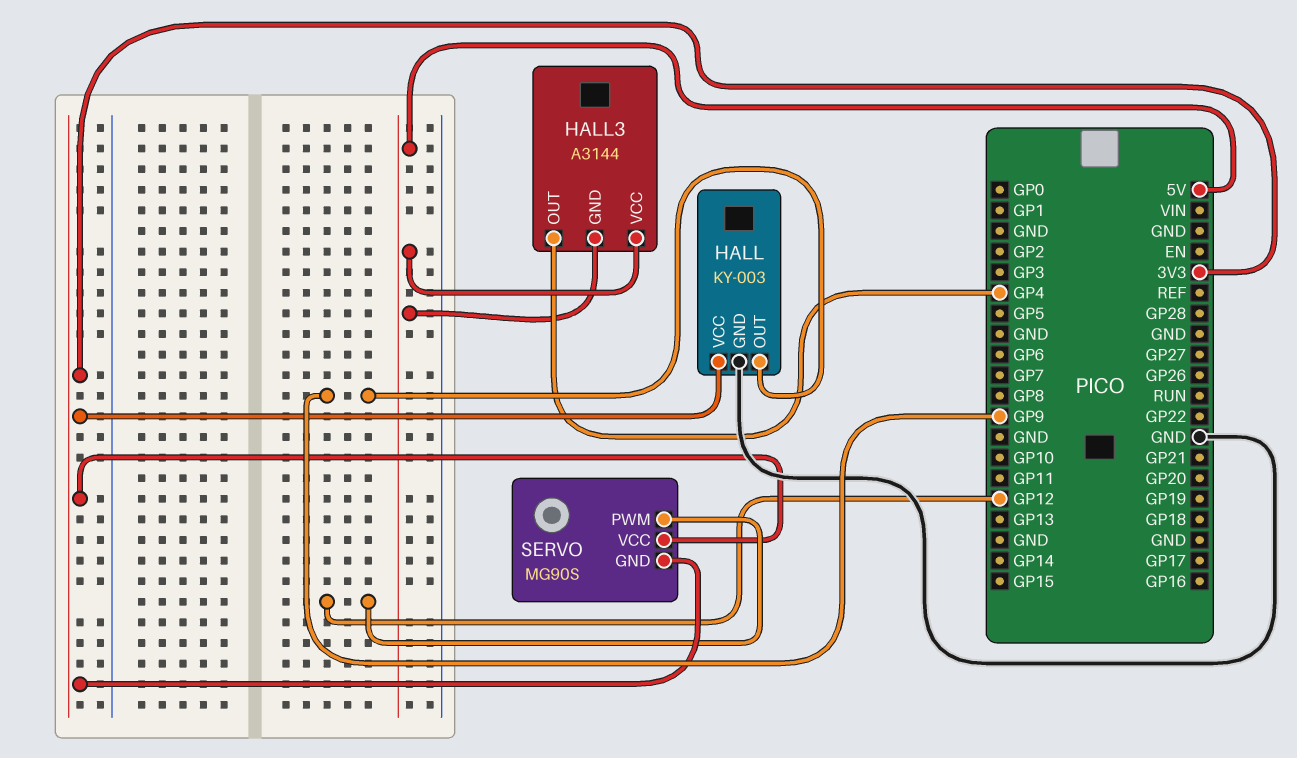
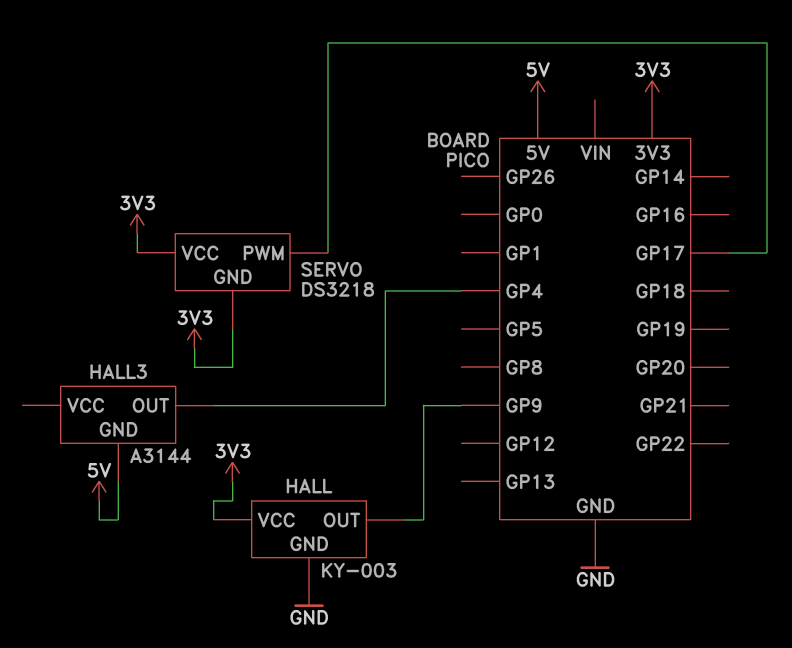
HALL3 pin VCC: 5V -> none
SERVO: MG90S -> DS3218
SERVO pin PWM: GP12 -> GP17

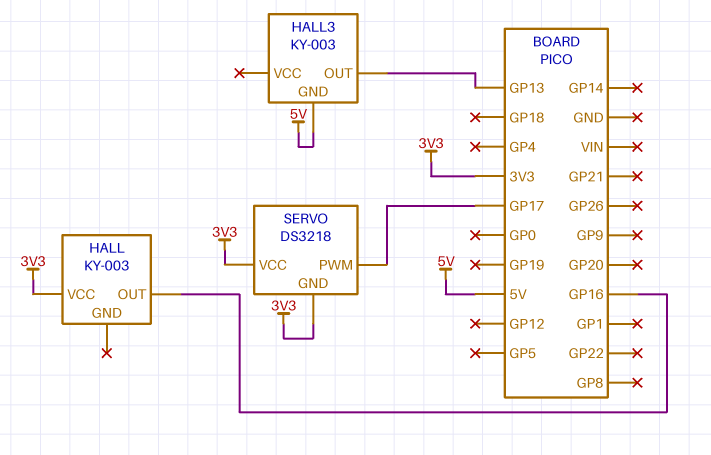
HALL pin GND: GND -> none
HALL pin OUT: GP9 -> GP16
HALL3: A3144 -> KY-003
HALL3 pin OUT: GP4 -> GP13

